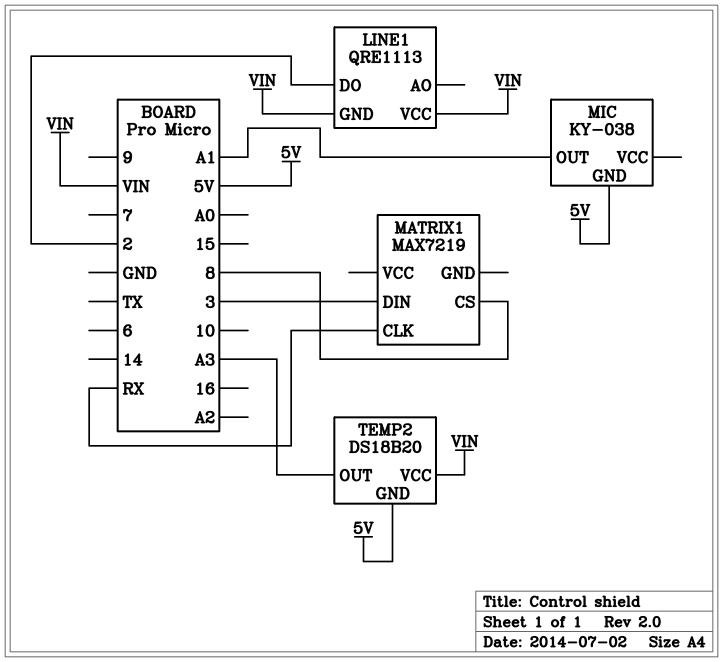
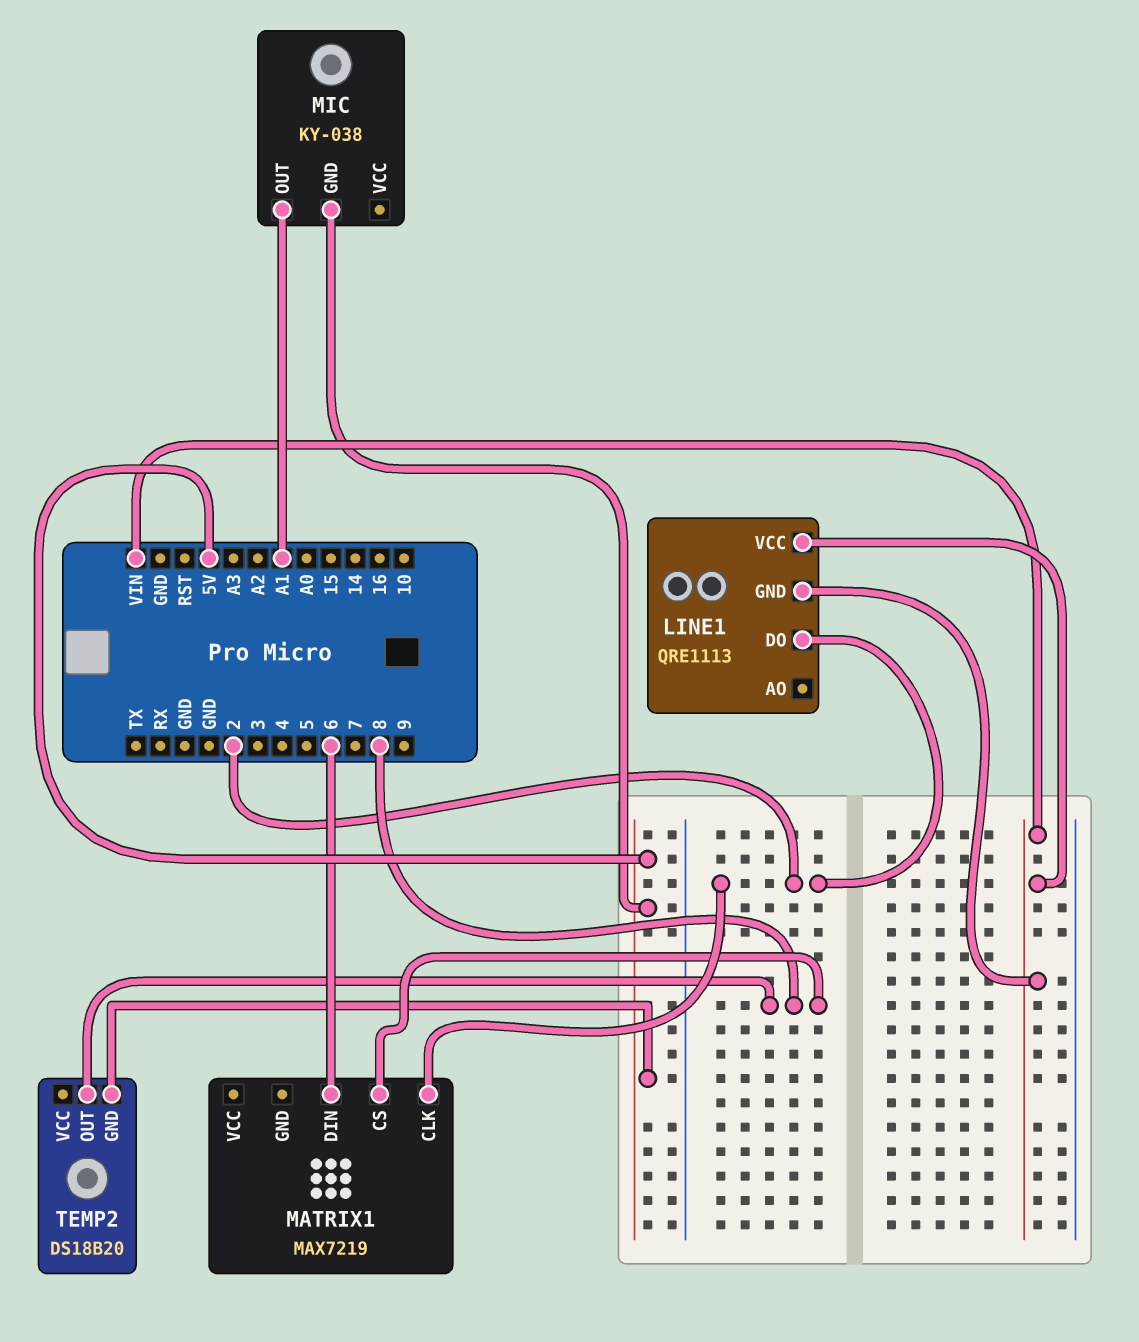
MATRIX1 pin CLK: RX -> 2
MATRIX1 pin DIN: 3 -> 6
TEMP2 pin OUT: A3 -> 8
TEMP2 pin VCC: VIN -> none

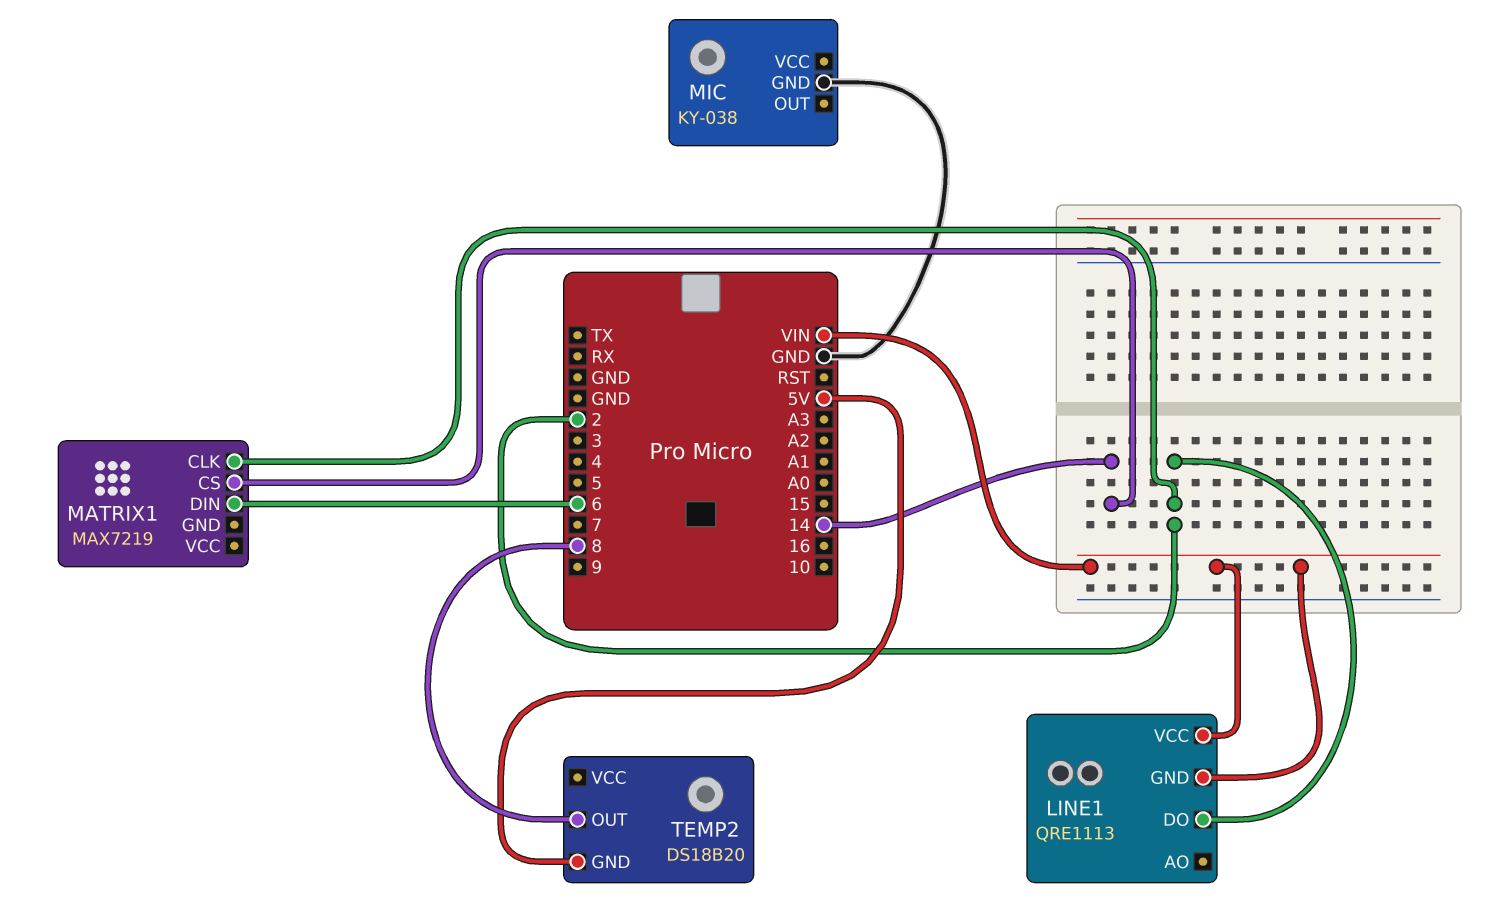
MATRIX1 pin CS: 8 -> 14
MIC pin GND: 5V -> GND
MIC pin OUT: A1 -> none

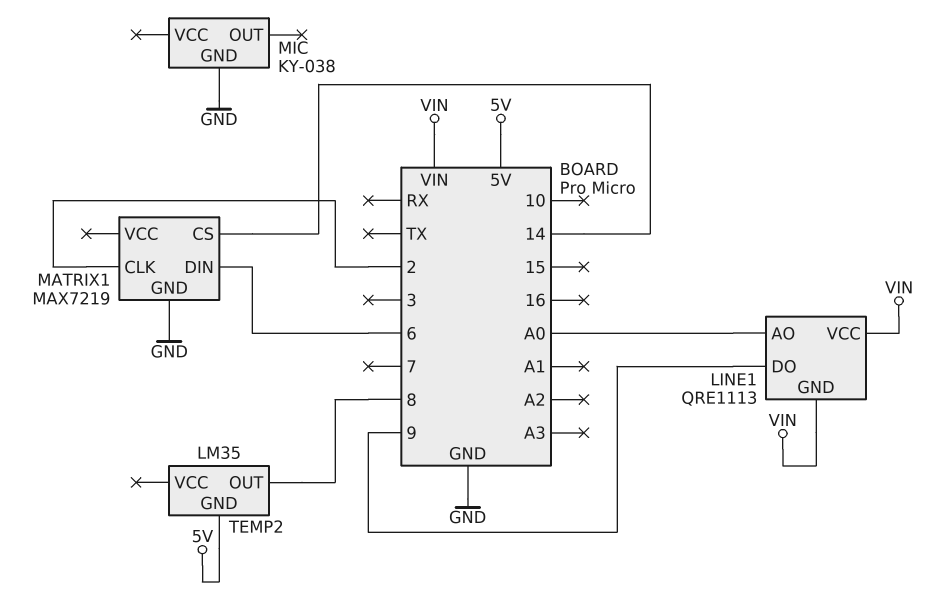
LINE1 pin AO: none -> A0
LINE1 pin DO: 2 -> 9
MATRIX1 pin GND: none -> GND
TEMP2: DS18B20 -> LM35

